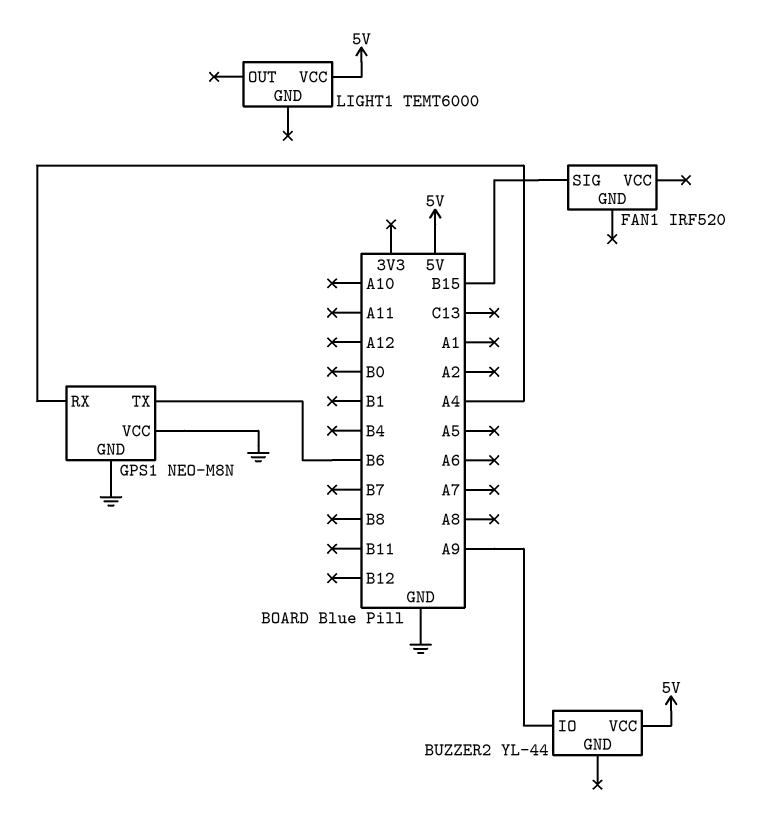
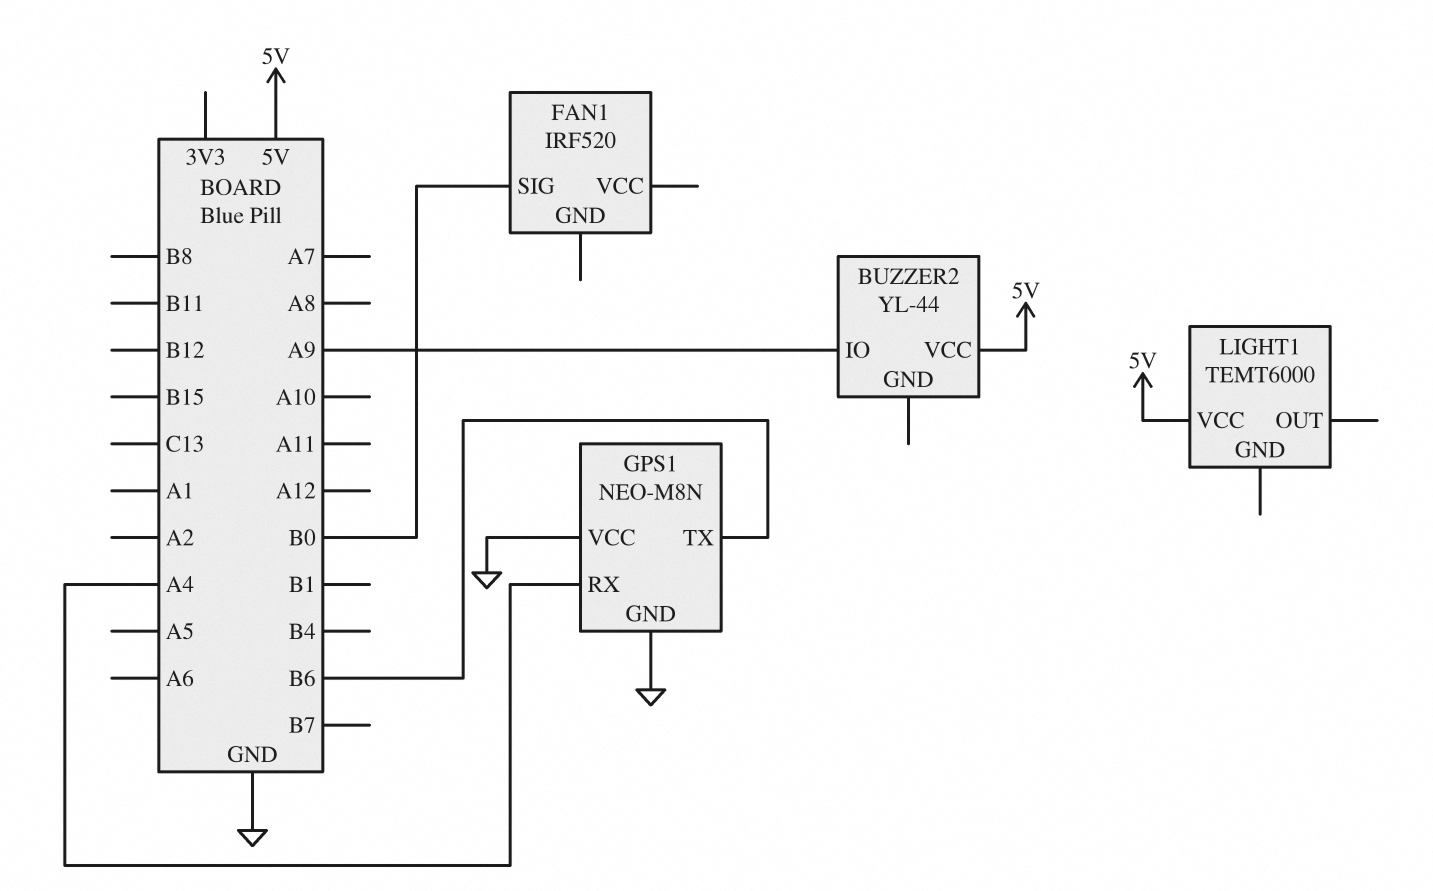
FAN1 pin SIG: B15 -> B0

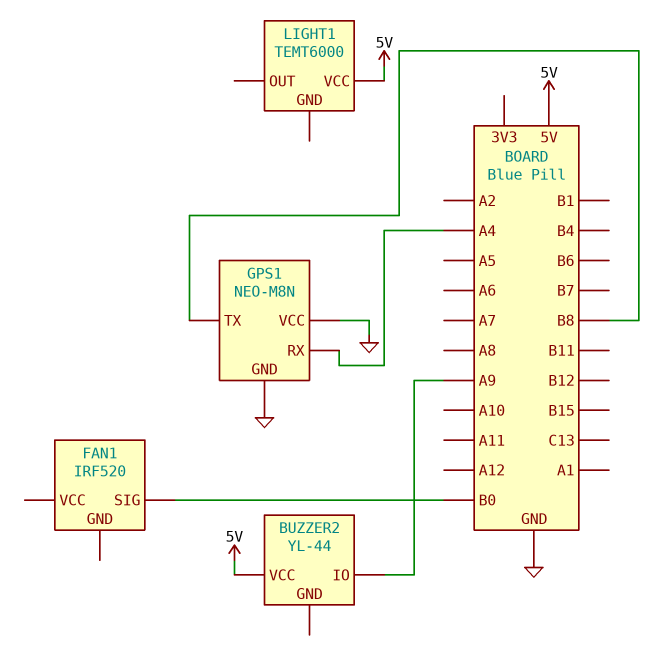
GPS1 pin TX: B6 -> B8

